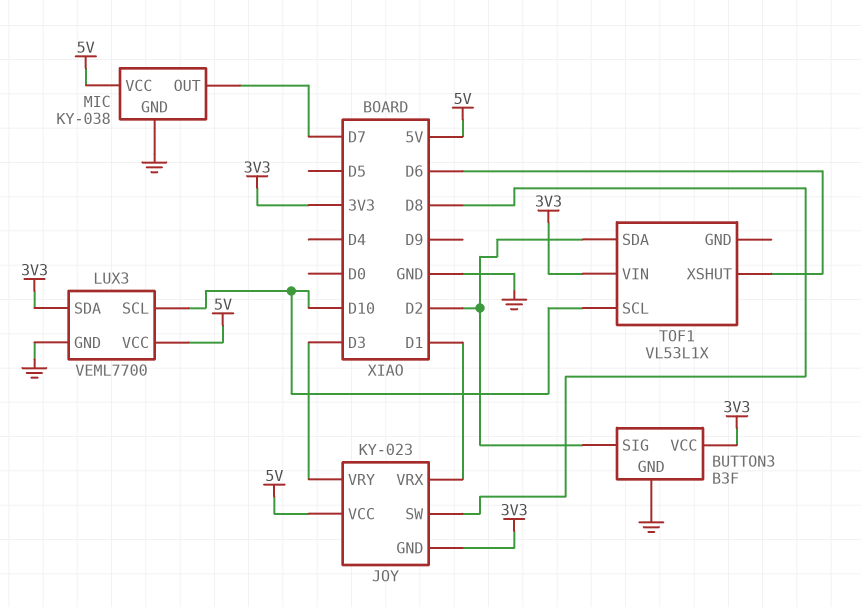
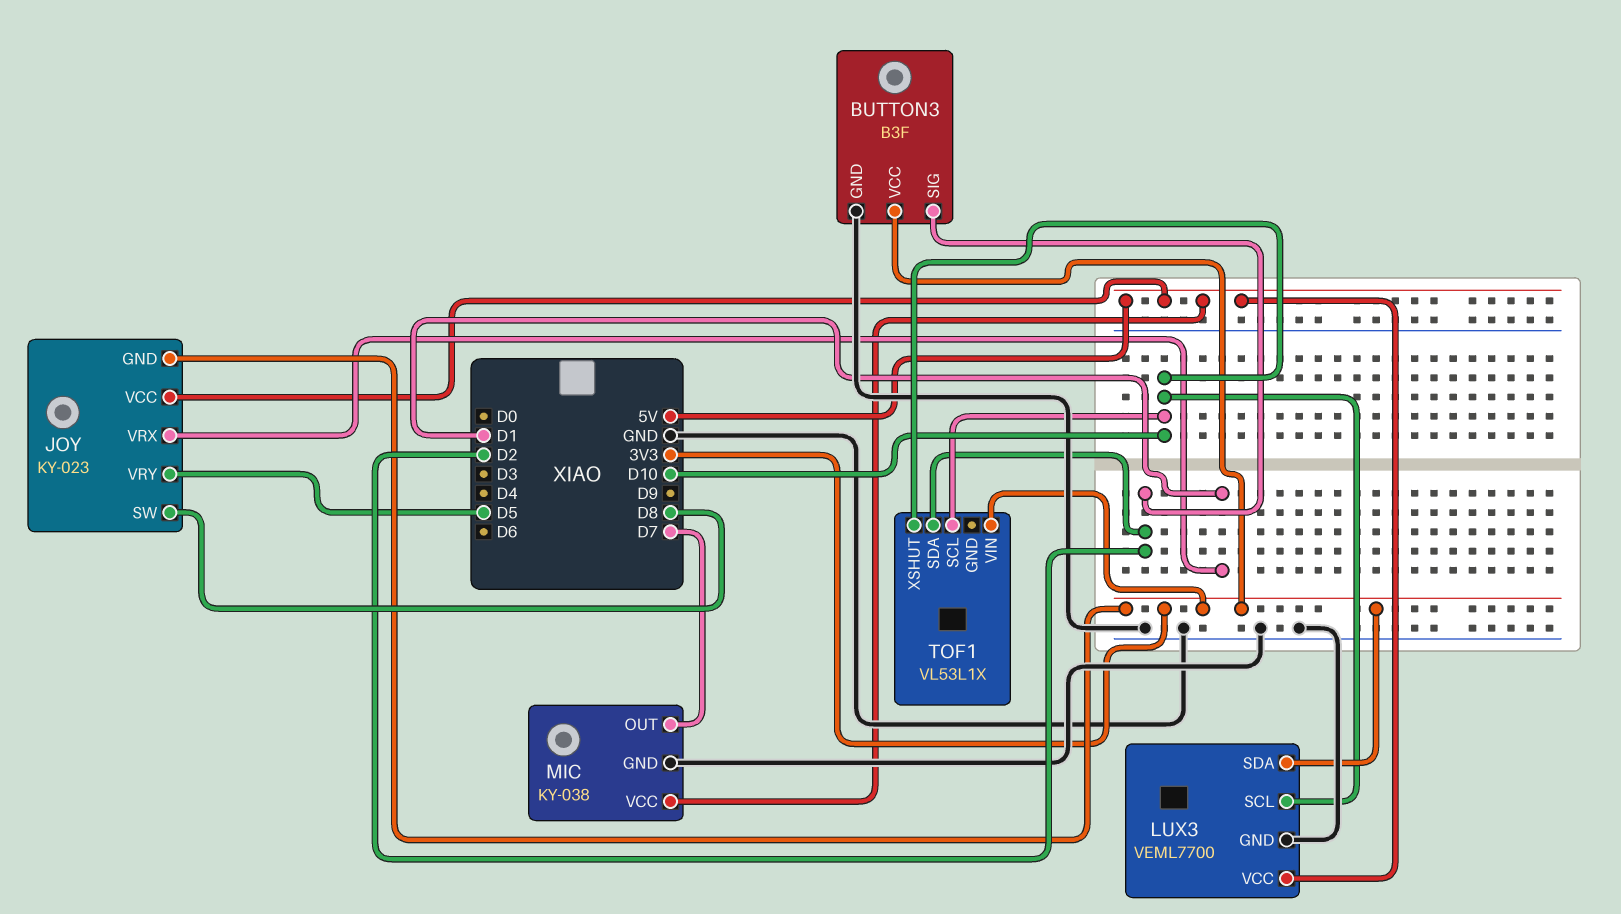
JOY pin VRY: D3 -> D5
TOF1 pin XSHUT: D6 -> D10

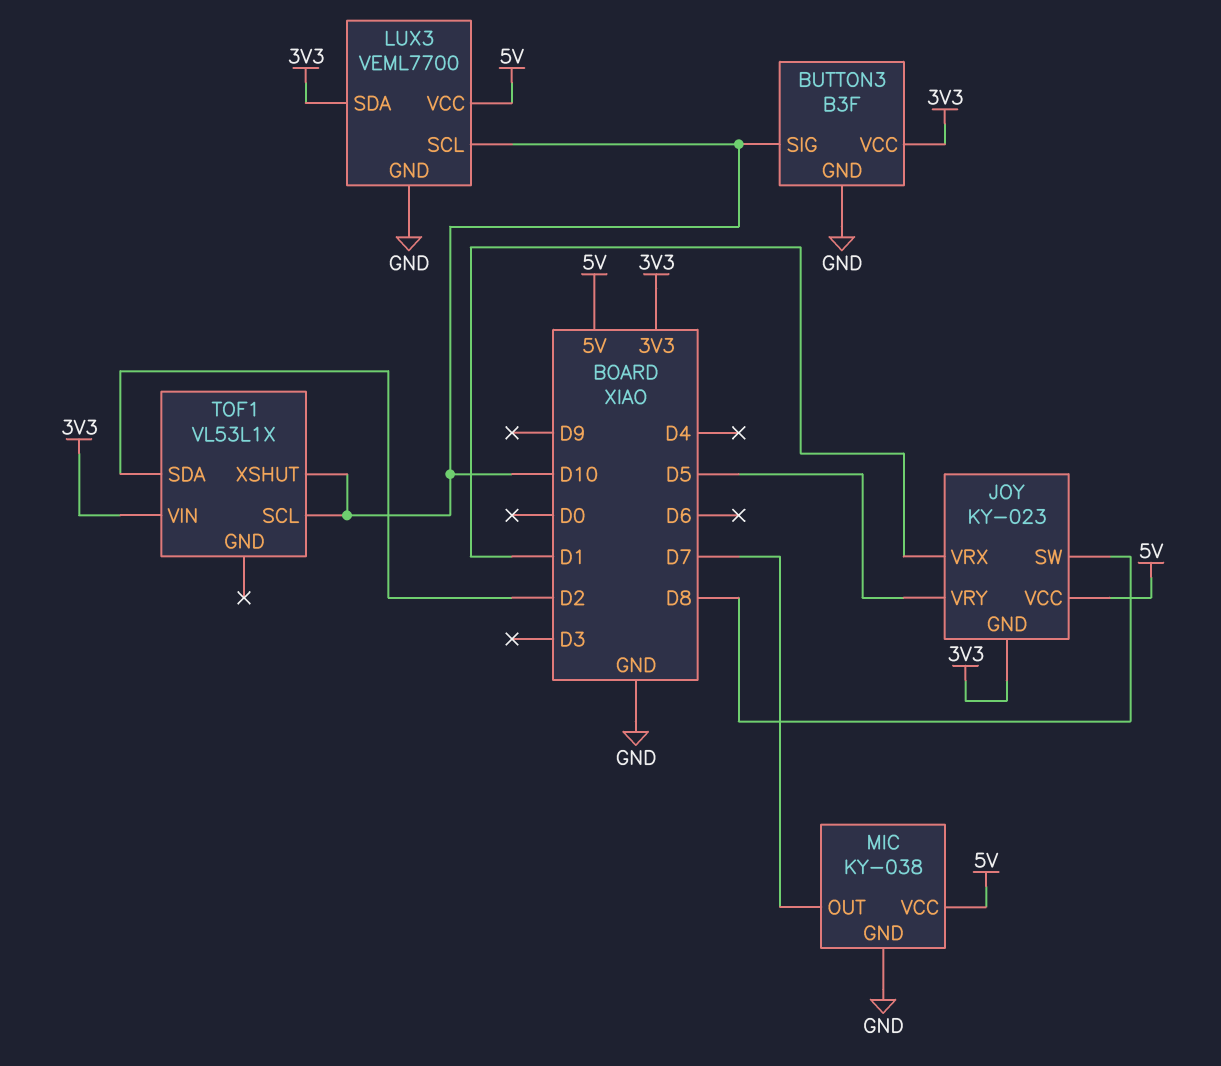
BUTTON3 pin SIG: D2 -> D10

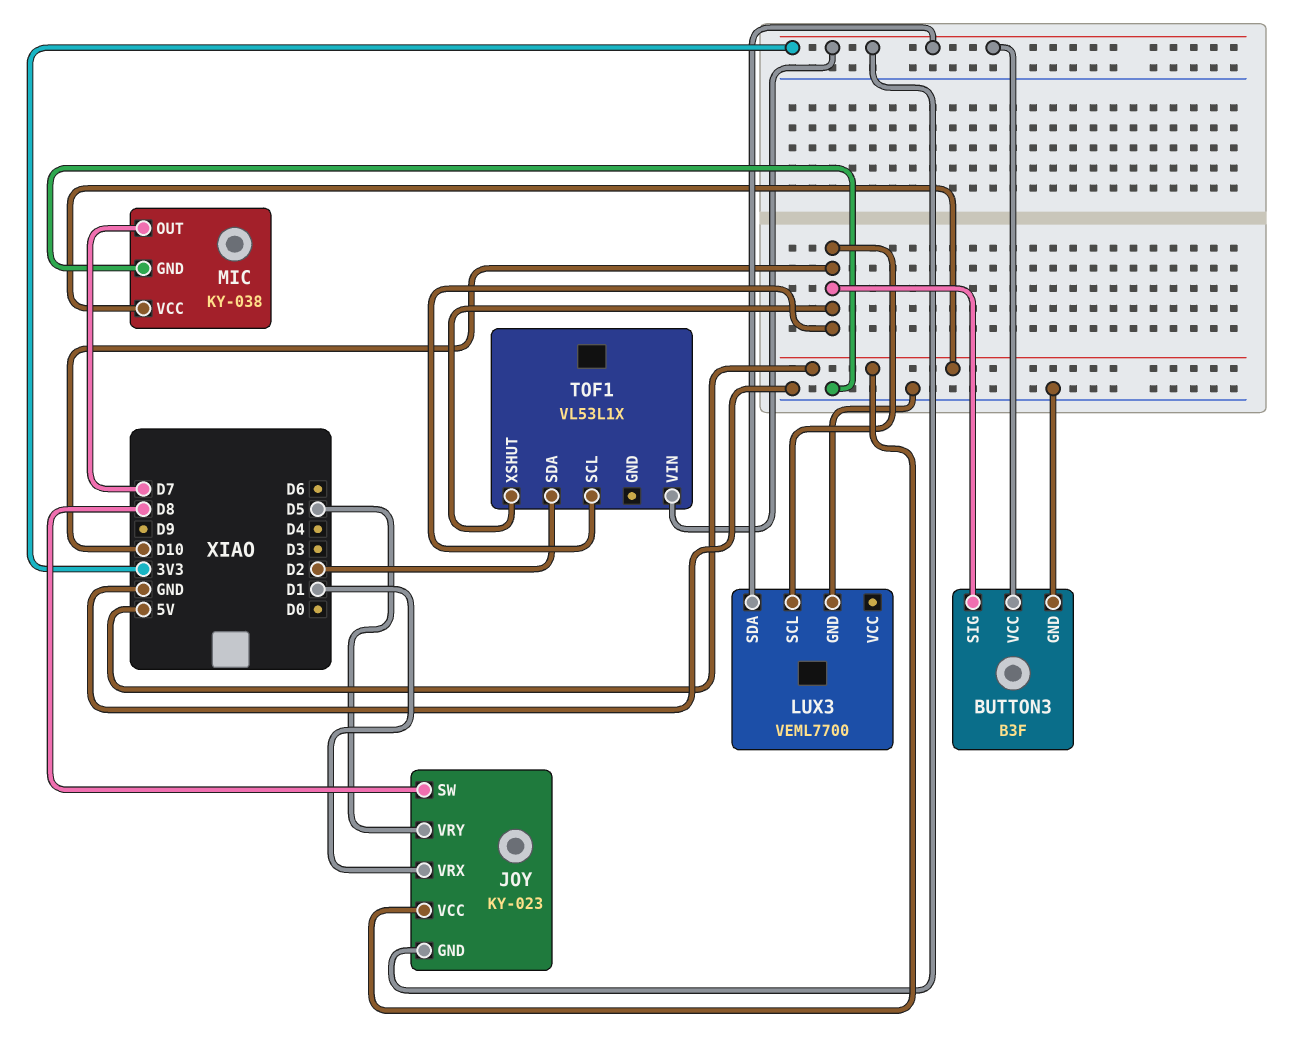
LUX3 pin VCC: 5V -> none

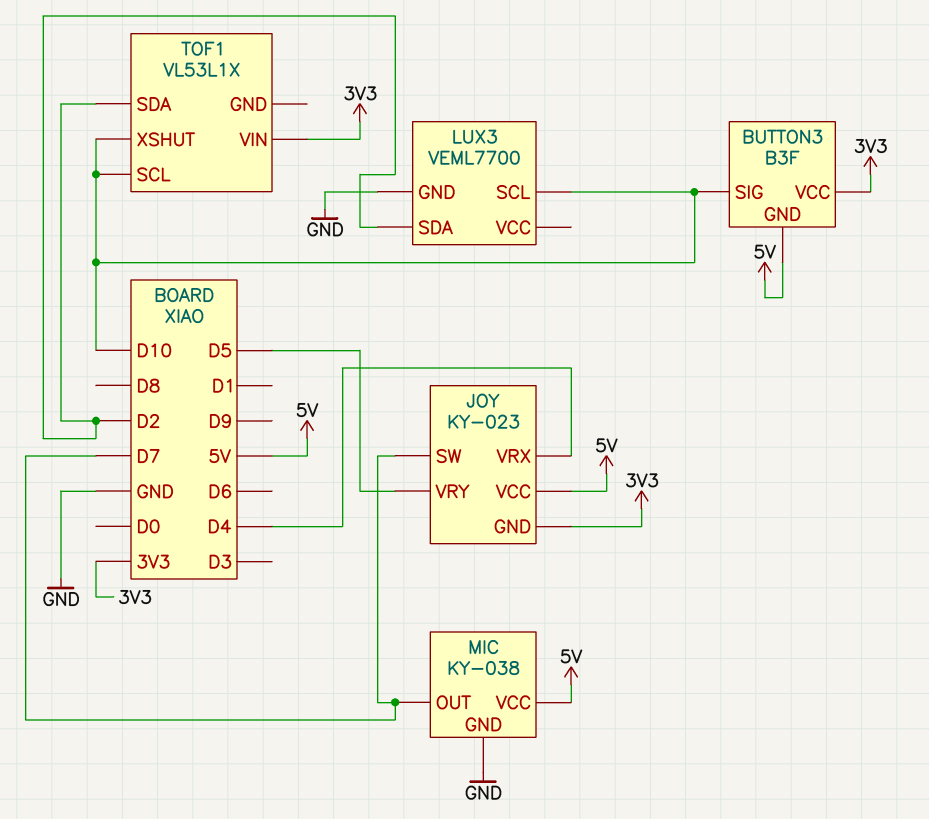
BUTTON3 pin GND: GND -> 5V
JOY pin SW: D8 -> D7
JOY pin VRX: D1 -> D4
LUX3 pin SDA: 3V3 -> D2

